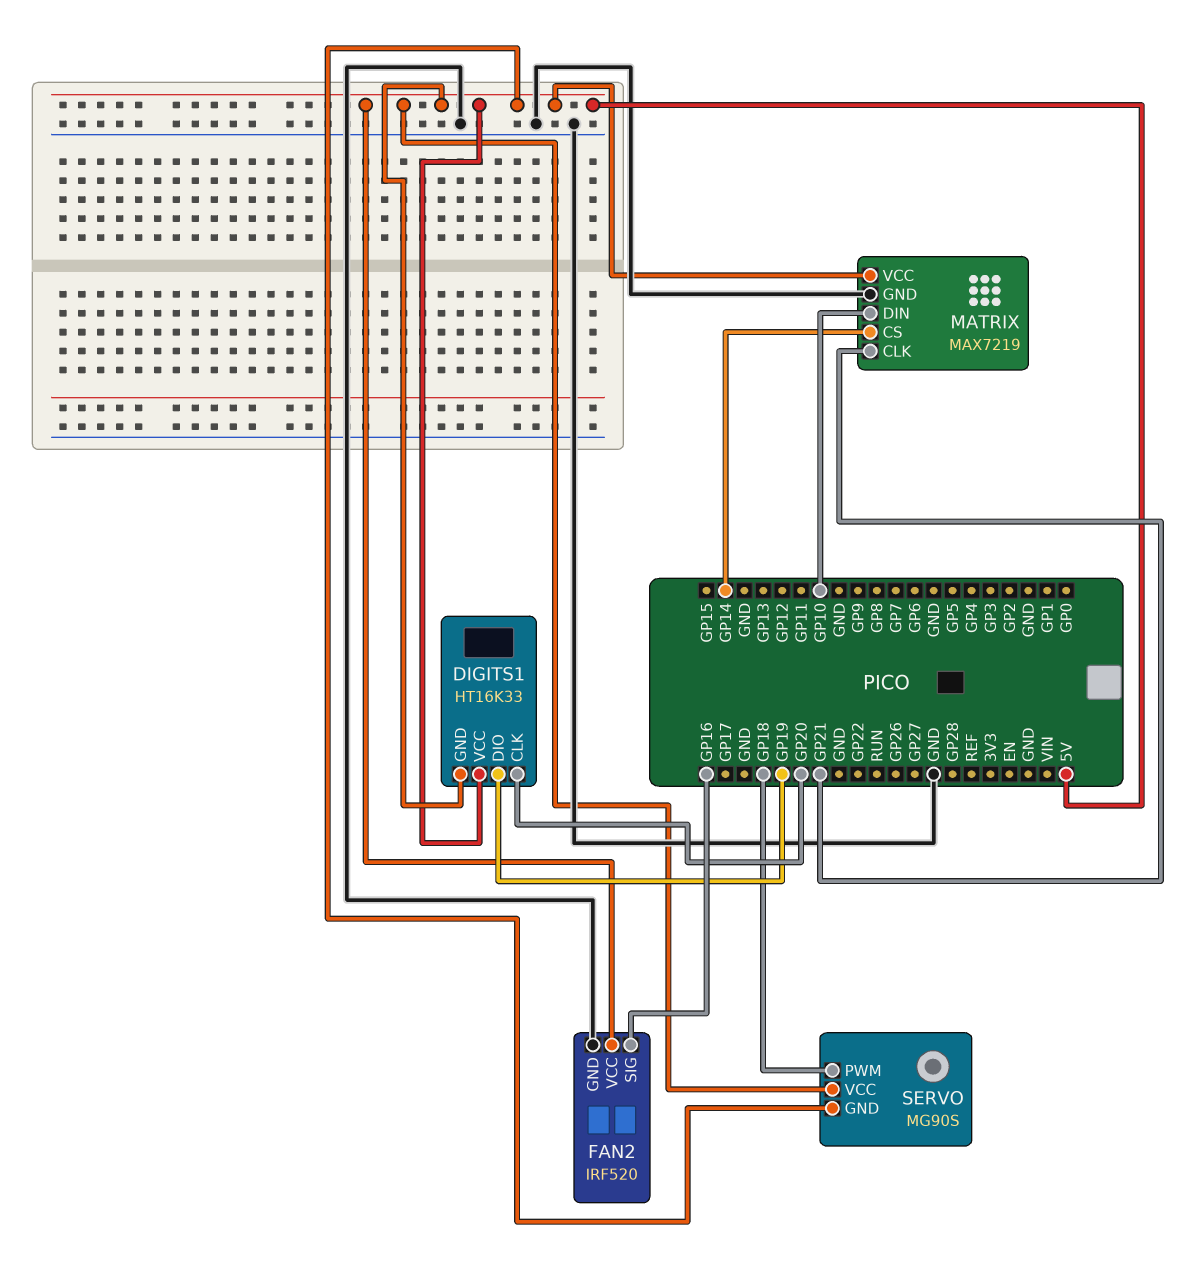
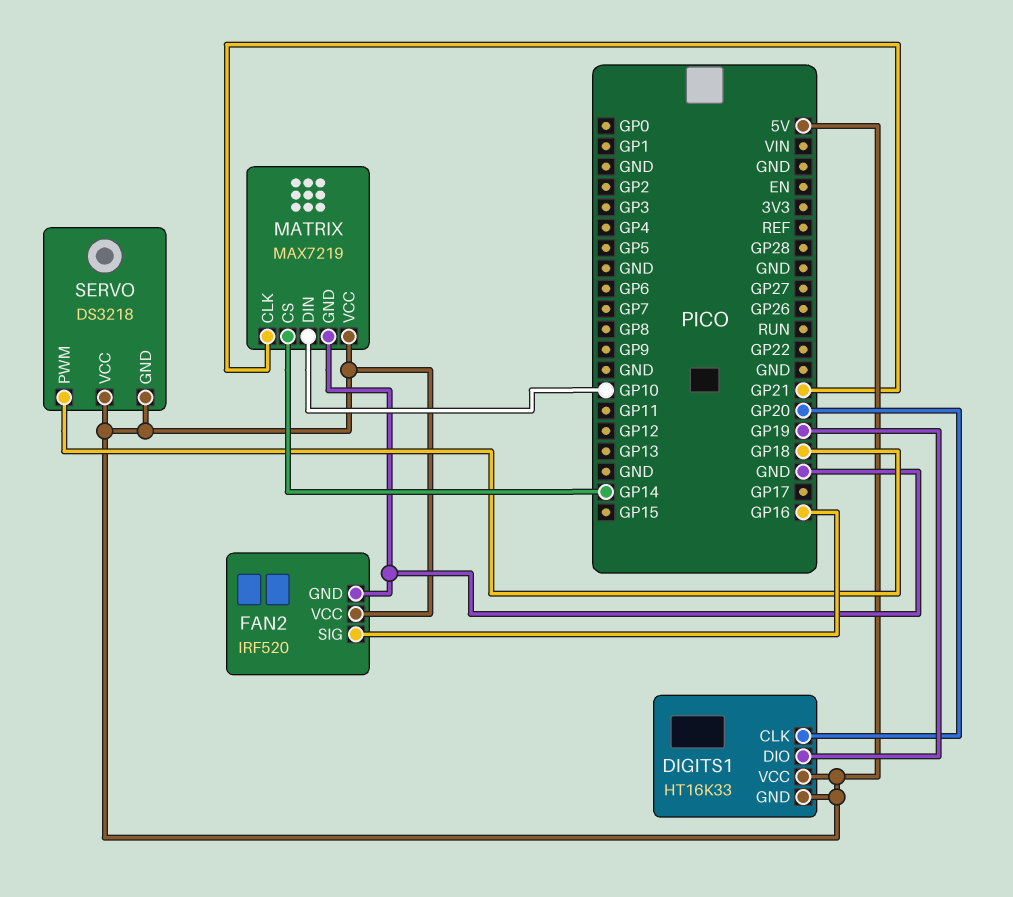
SERVO: MG90S -> DS3218

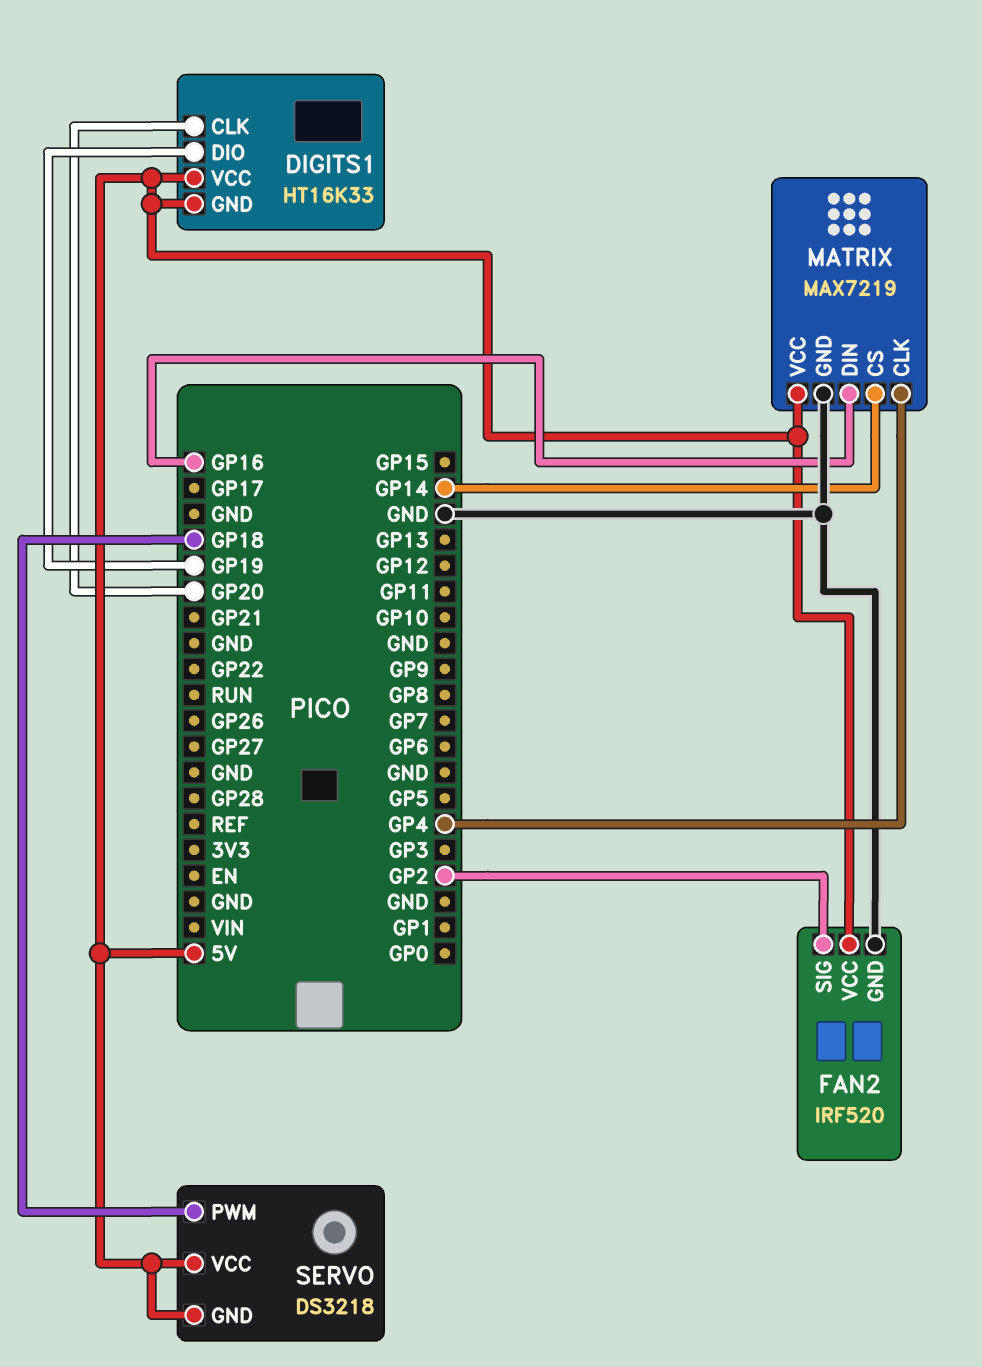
FAN2 pin SIG: GP16 -> GP2
MATRIX pin CLK: GP21 -> GP4
MATRIX pin DIN: GP10 -> GP16

